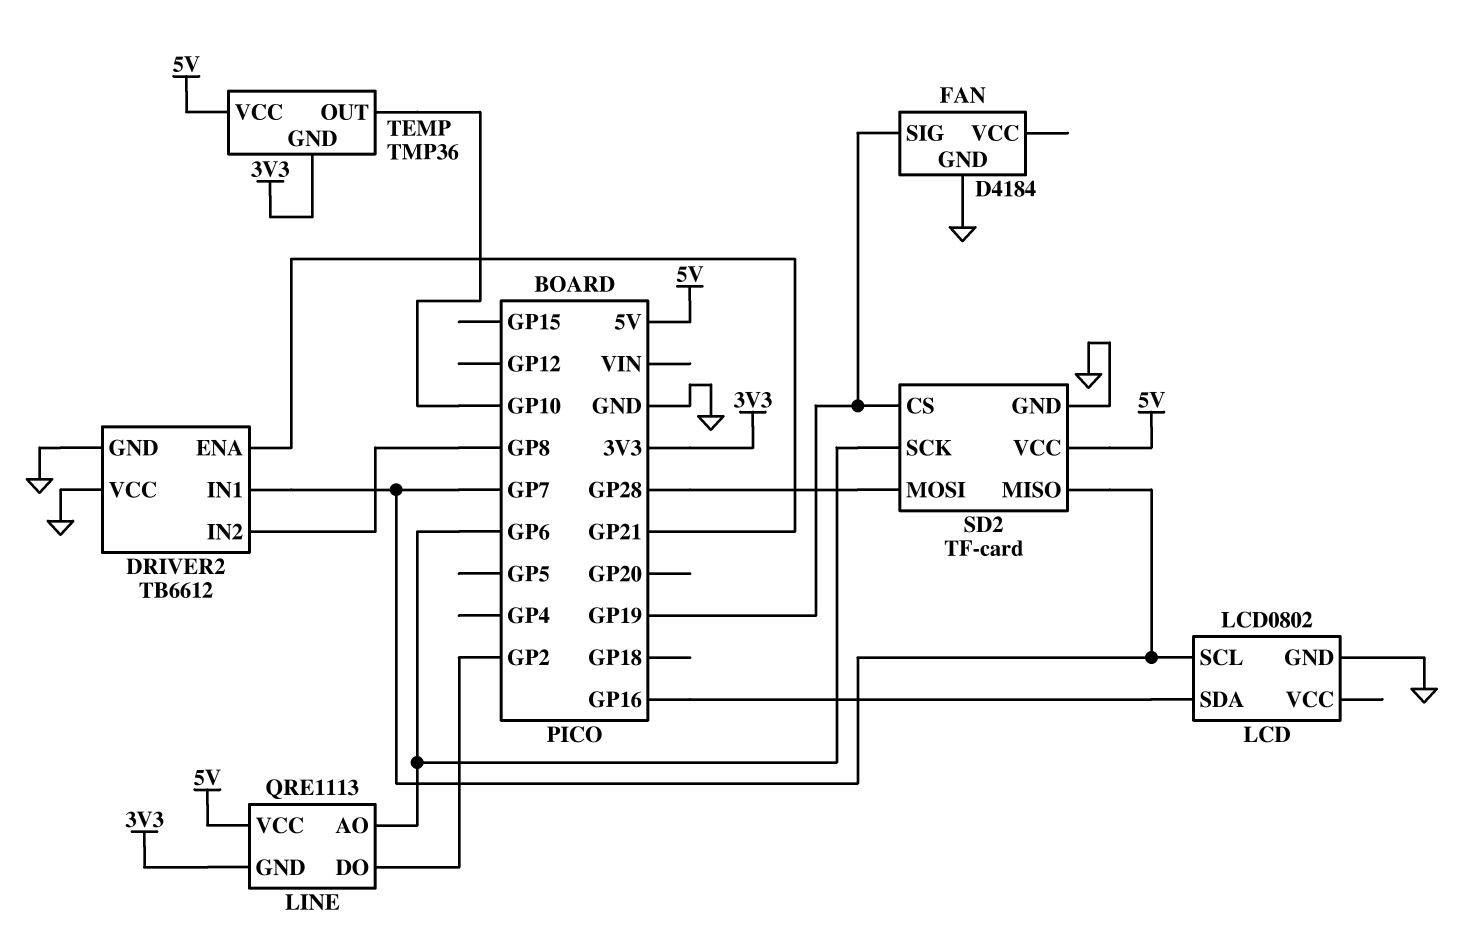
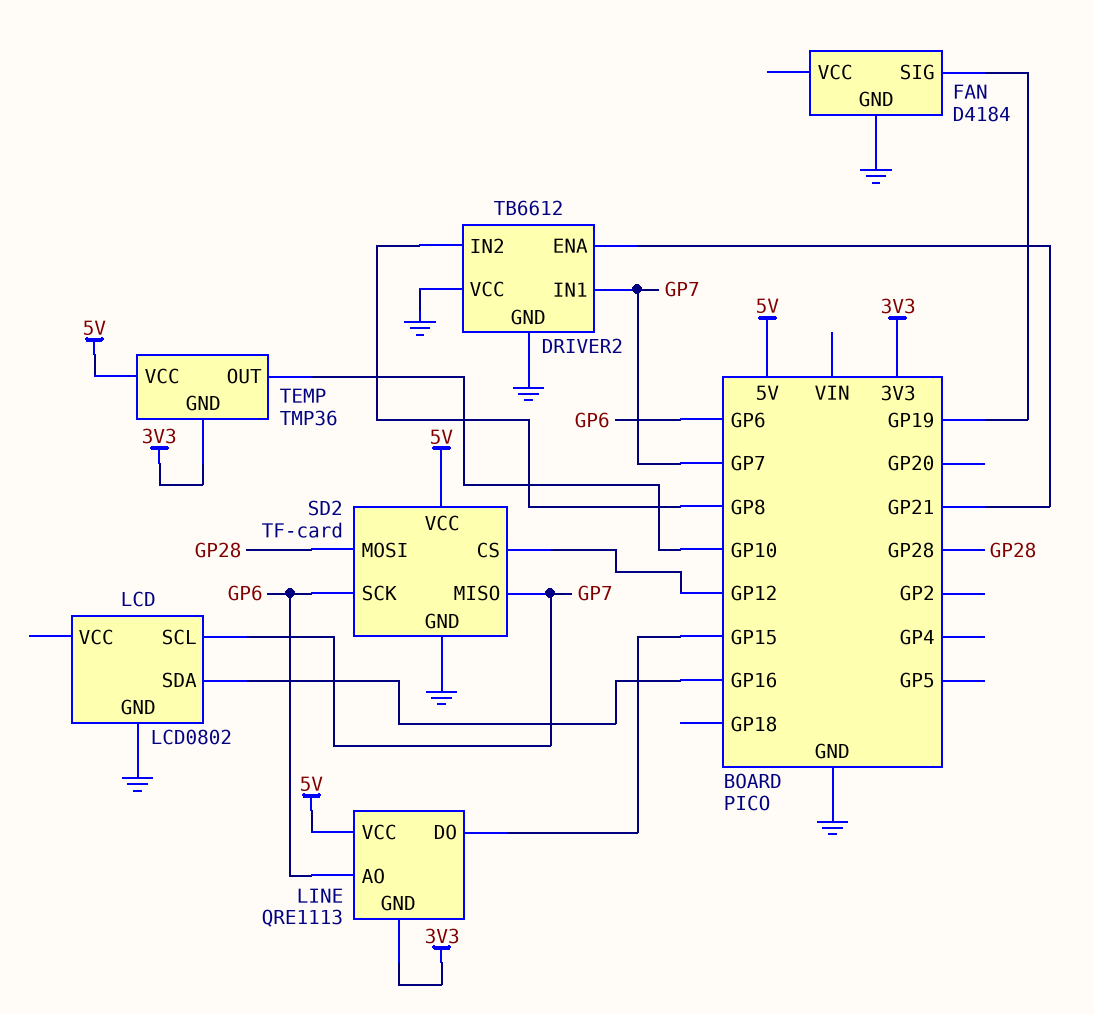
LINE pin DO: GP2 -> GP15
SD2 pin CS: GP19 -> GP12

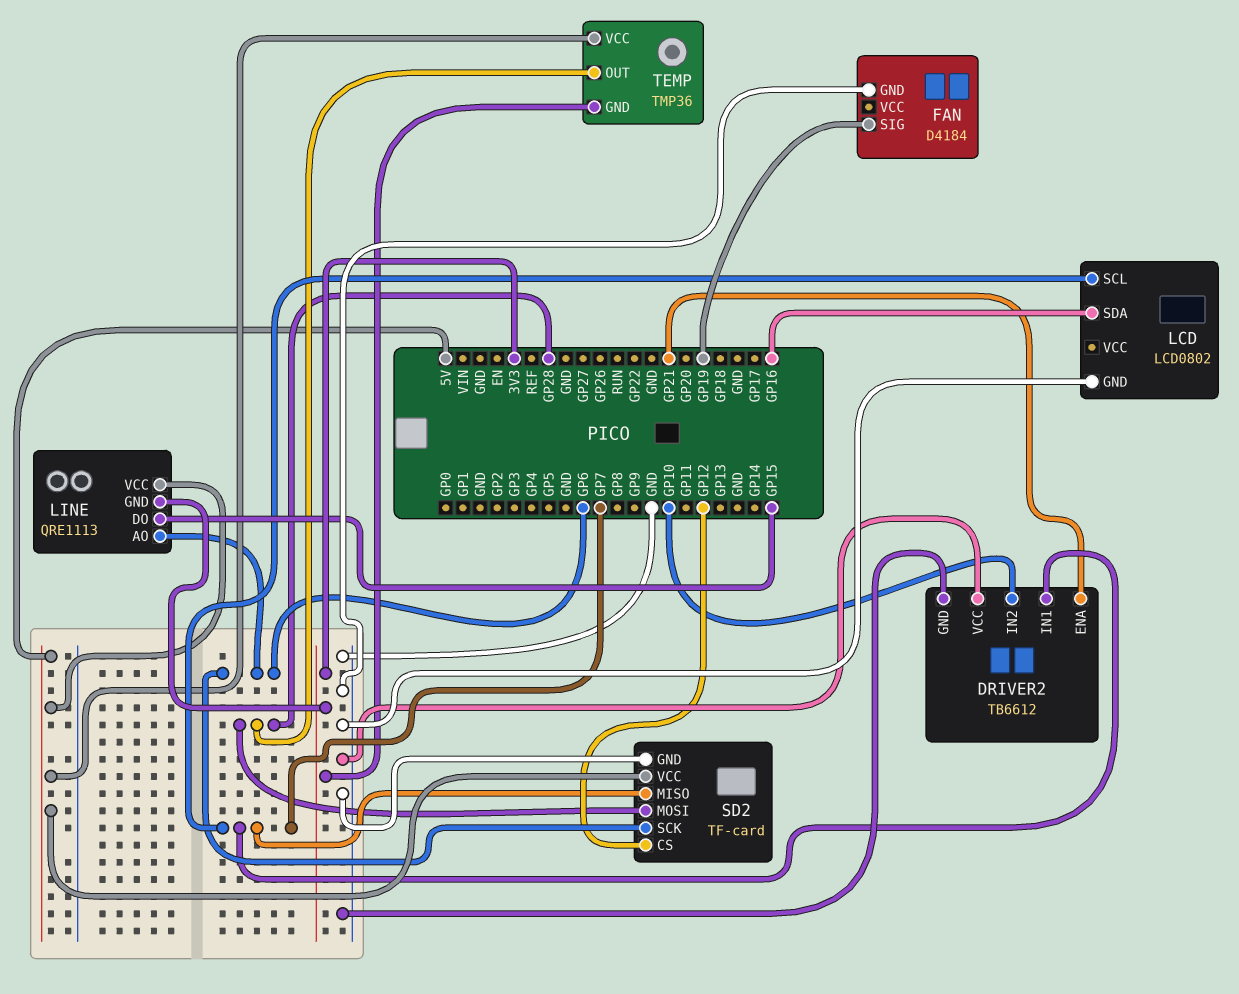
DRIVER2 pin IN2: GP8 -> GP10
TEMP pin OUT: GP10 -> GP28

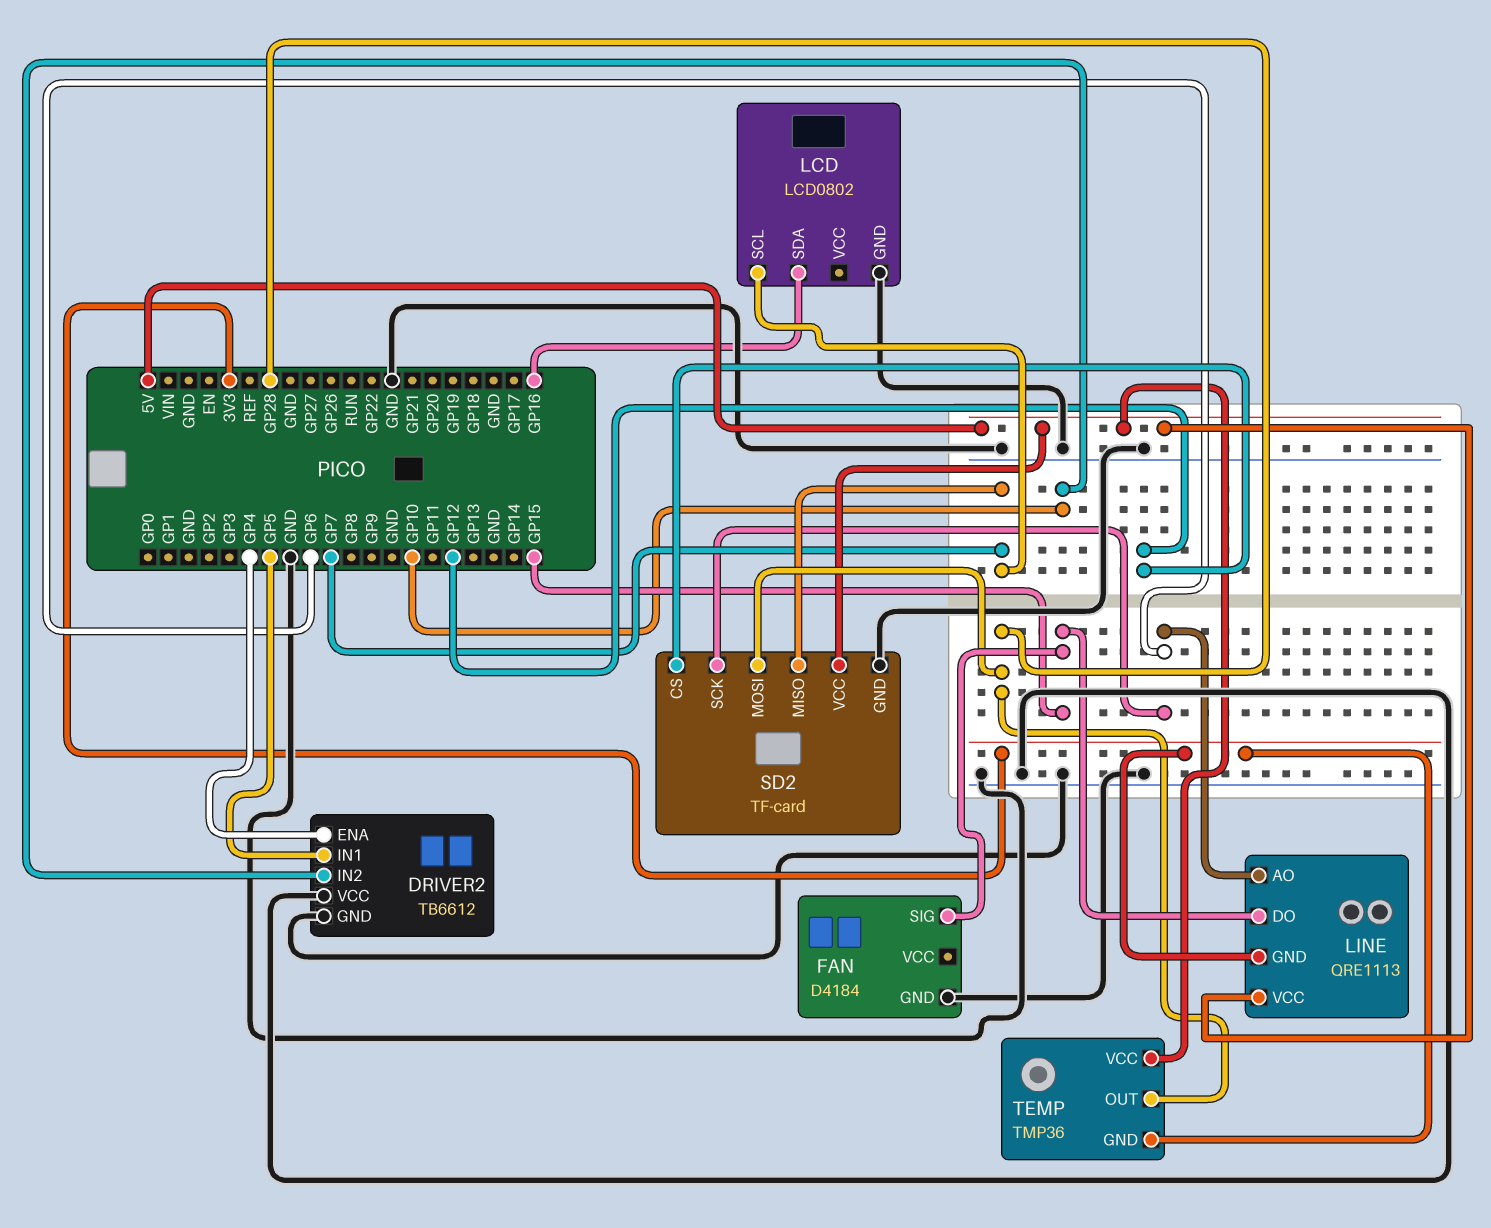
DRIVER2 pin ENA: GP21 -> GP4
DRIVER2 pin IN1: GP7 -> GP5
FAN pin SIG: GP19 -> GP15

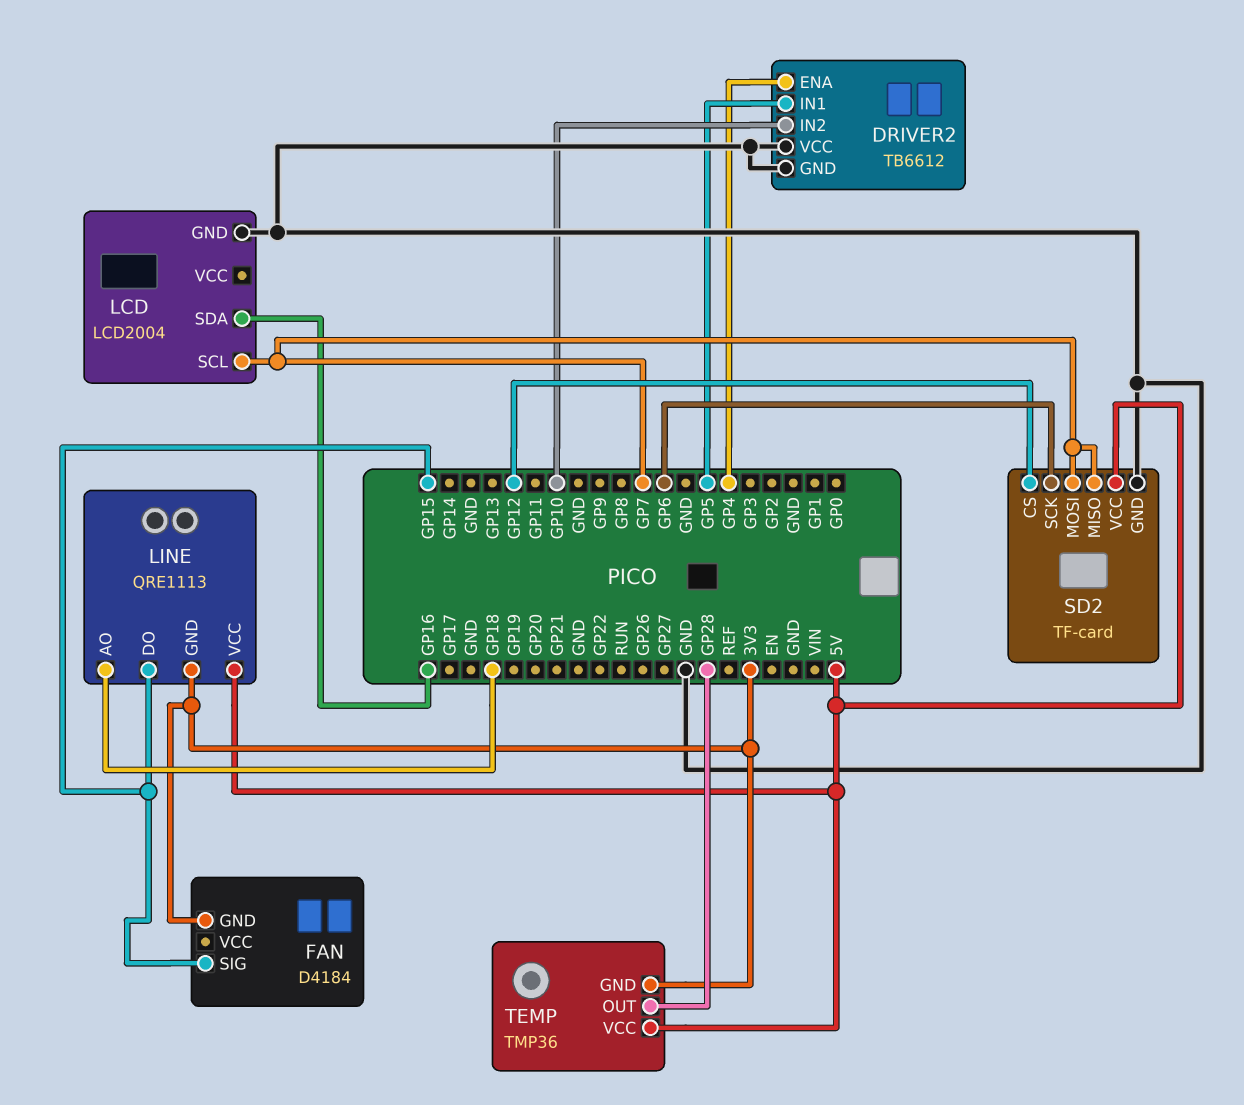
FAN pin GND: GND -> 3V3
LCD: LCD0802 -> LCD2004
LINE pin AO: GP6 -> GP18
SD2 pin MOSI: GP28 -> GP7

